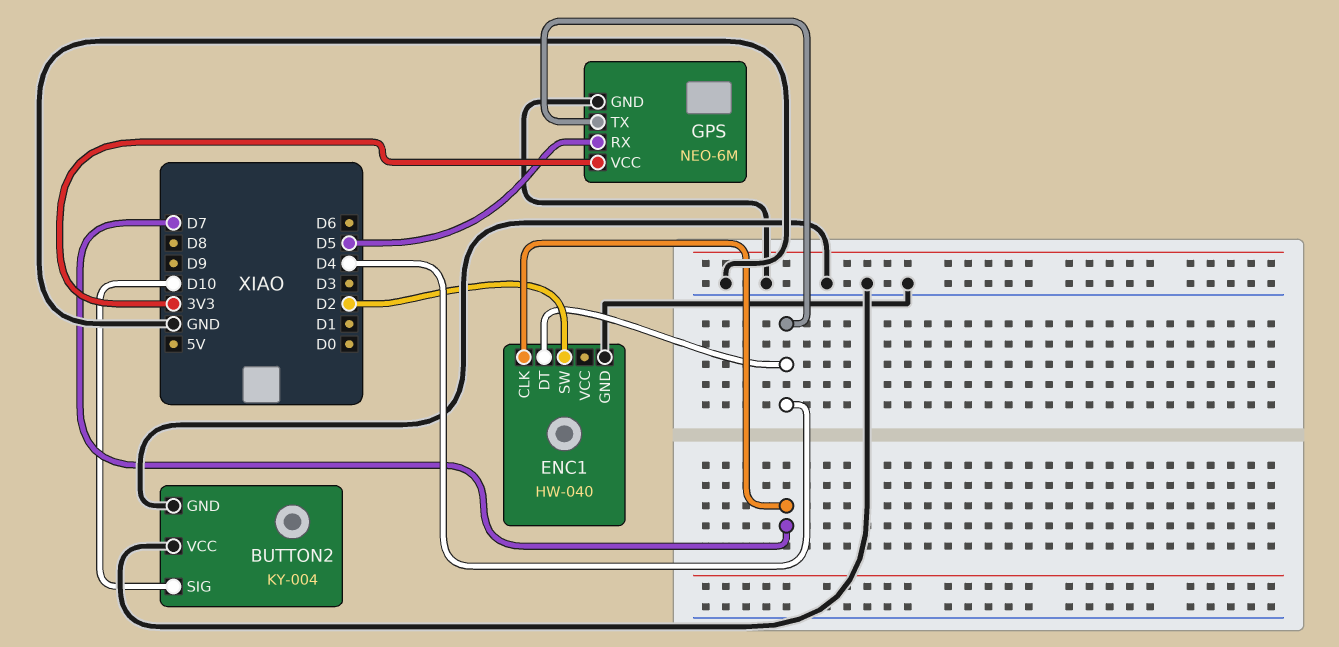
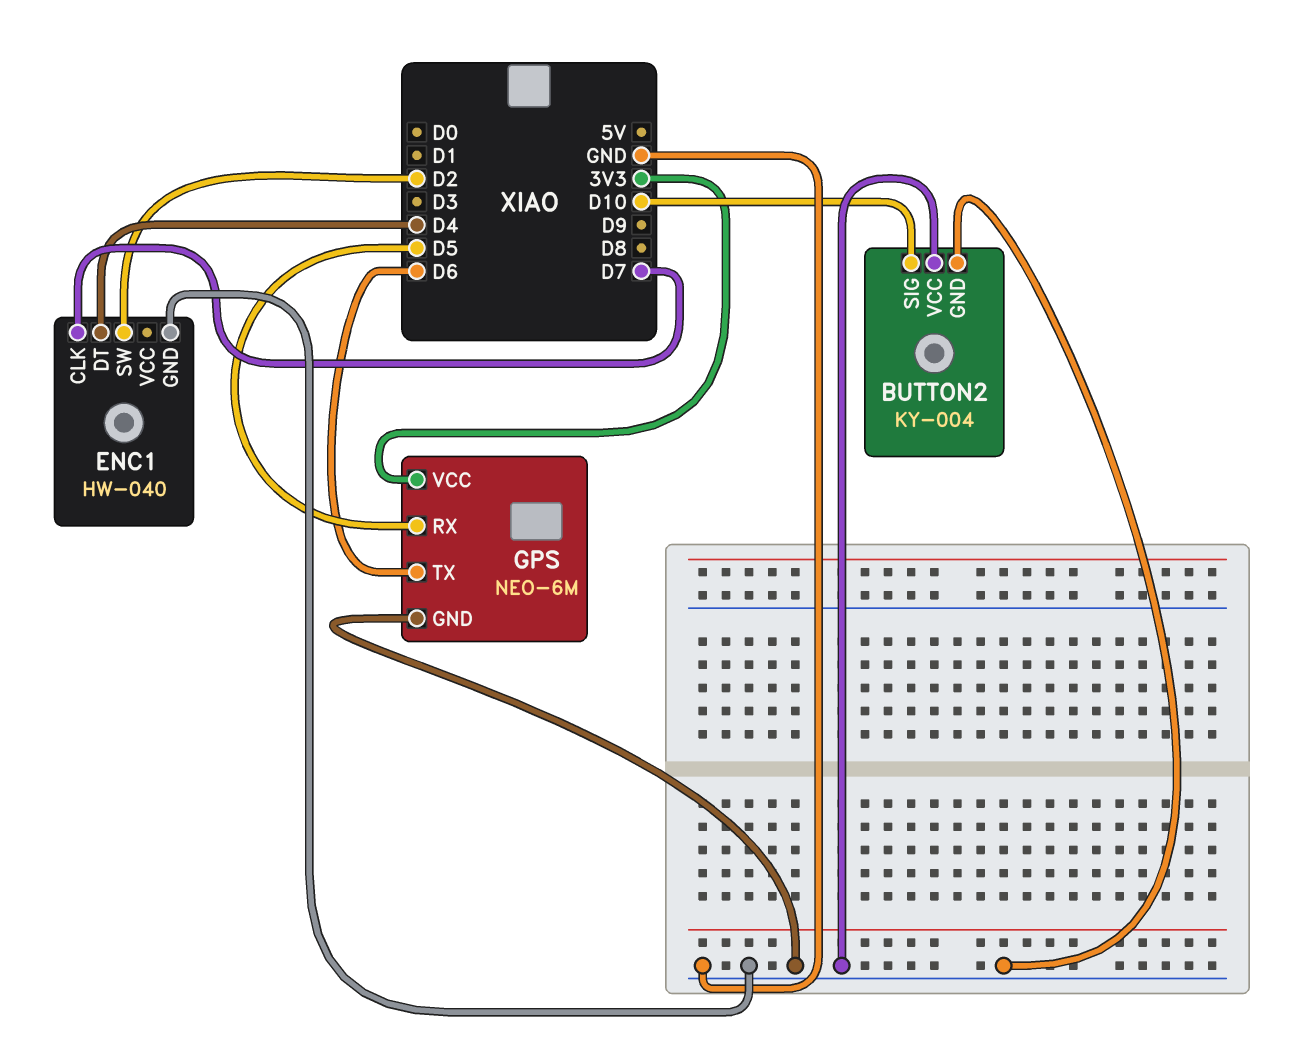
GPS pin TX: D4 -> D6

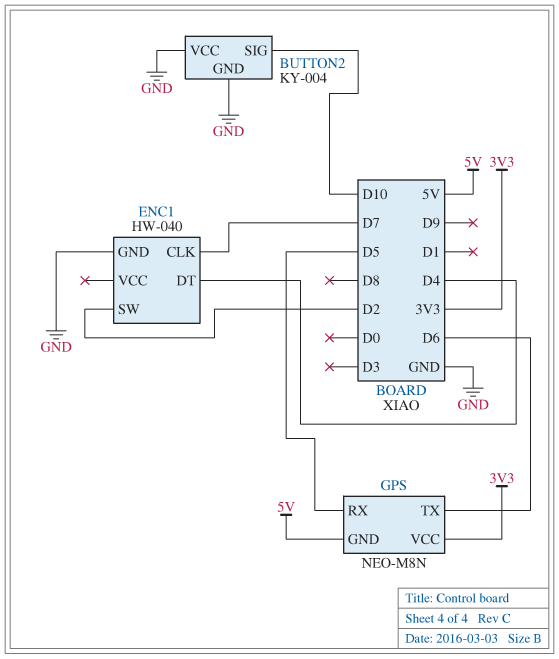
GPS: NEO-6M -> NEO-M8N
GPS pin GND: GND -> 5V

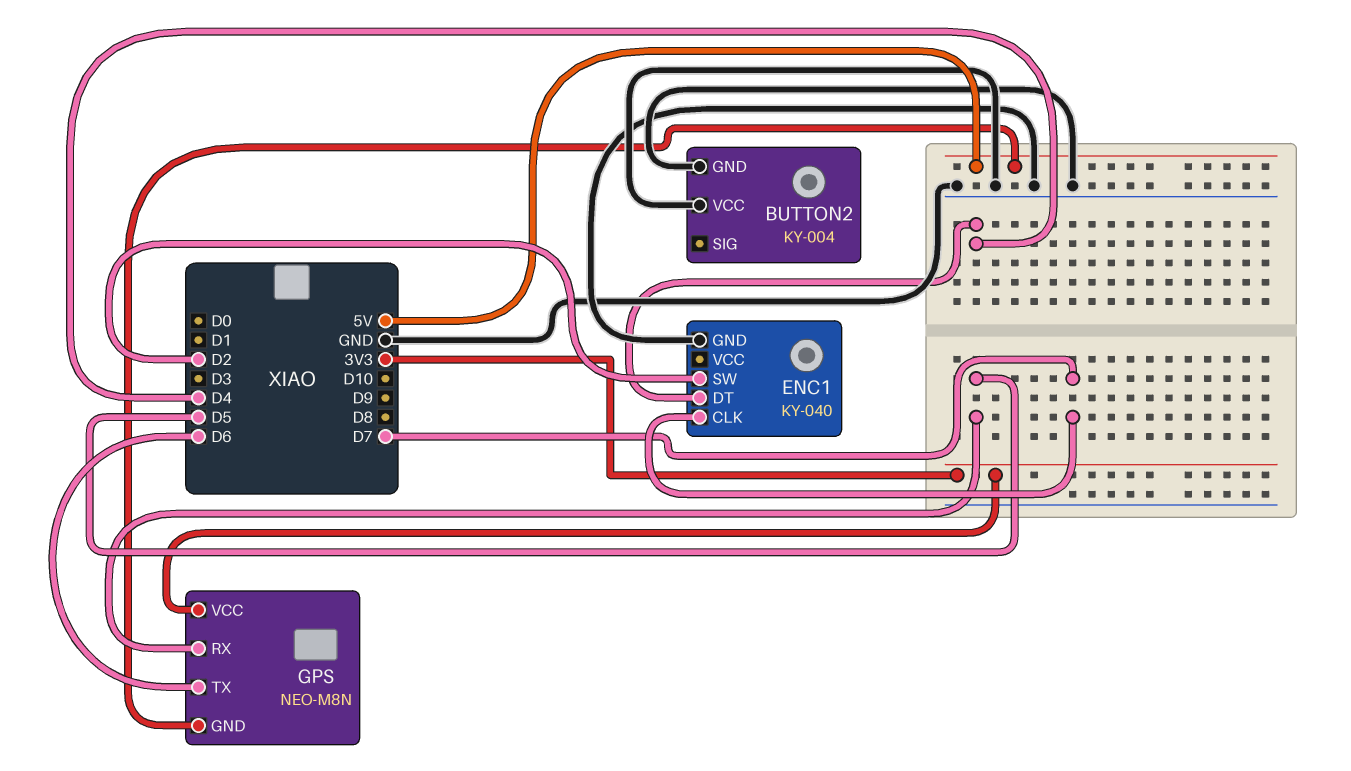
BUTTON2 pin SIG: D10 -> none
ENC1: HW-040 -> KY-040

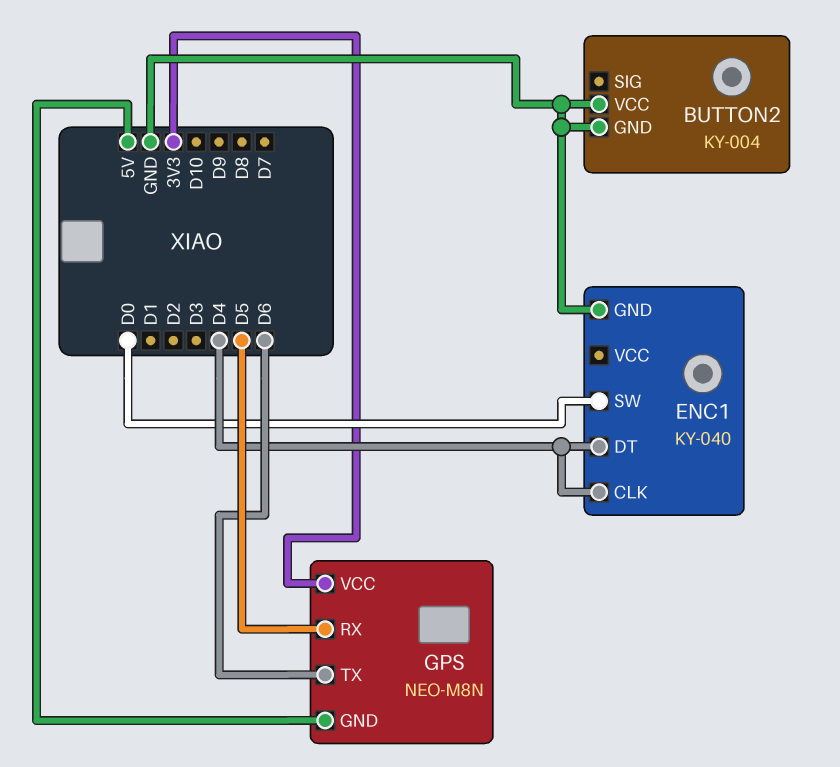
ENC1 pin CLK: D7 -> D4
ENC1 pin SW: D2 -> D0

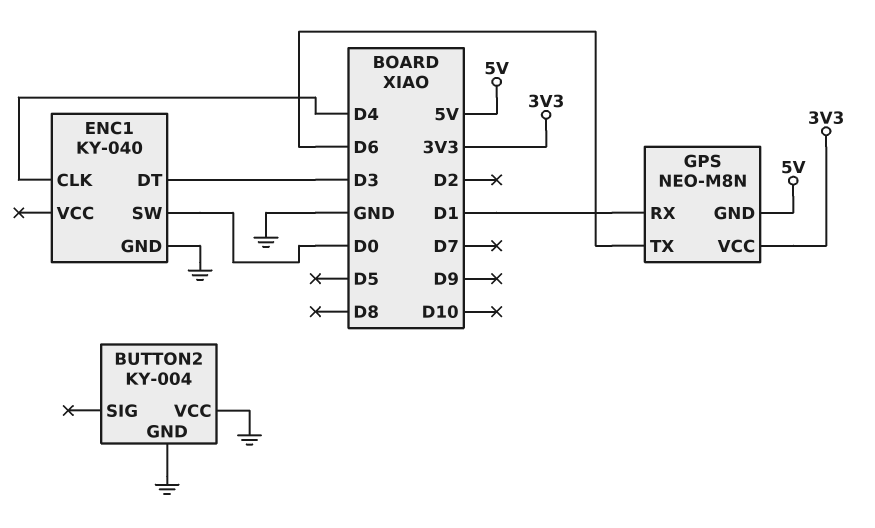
ENC1 pin DT: D4 -> D3
GPS pin RX: D5 -> D1

